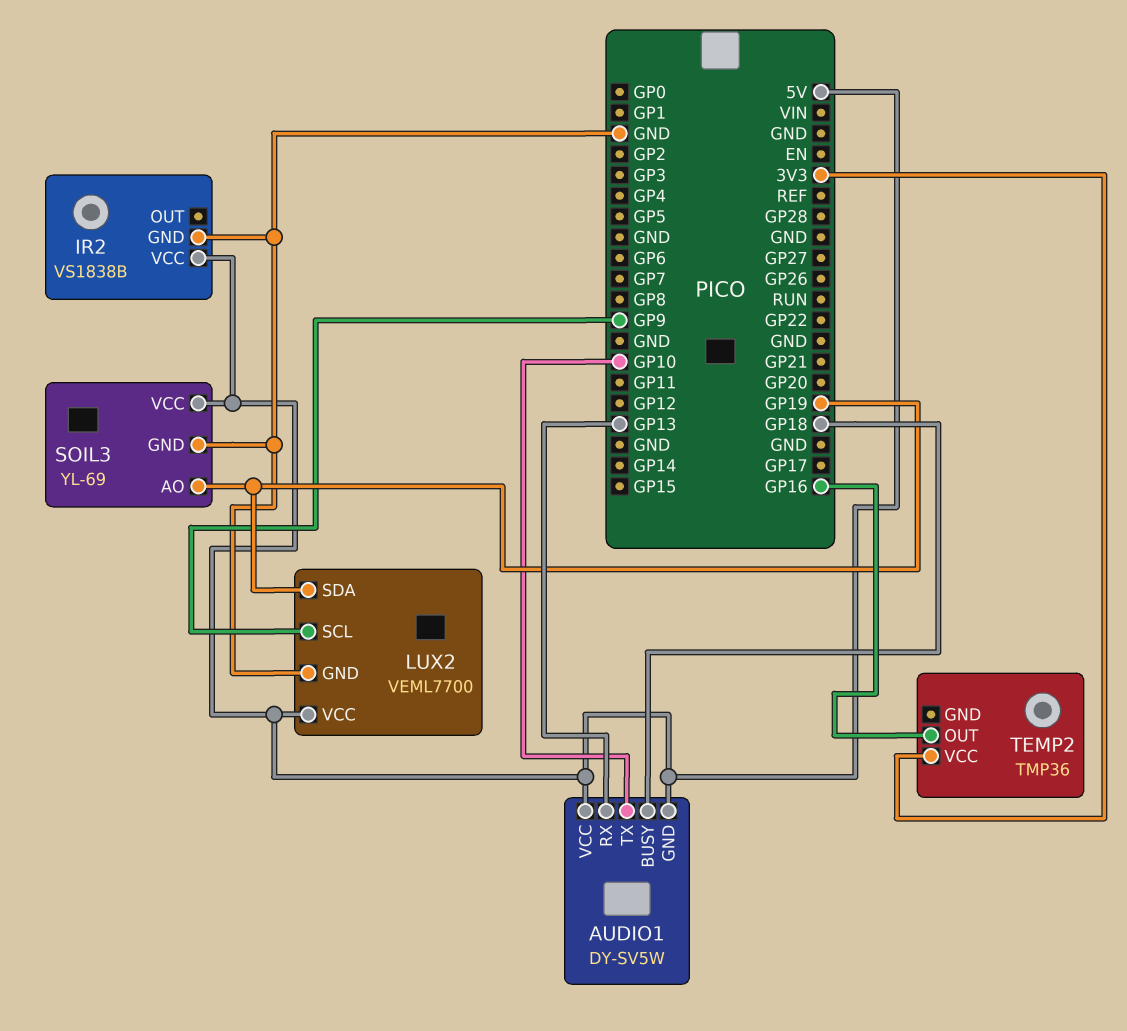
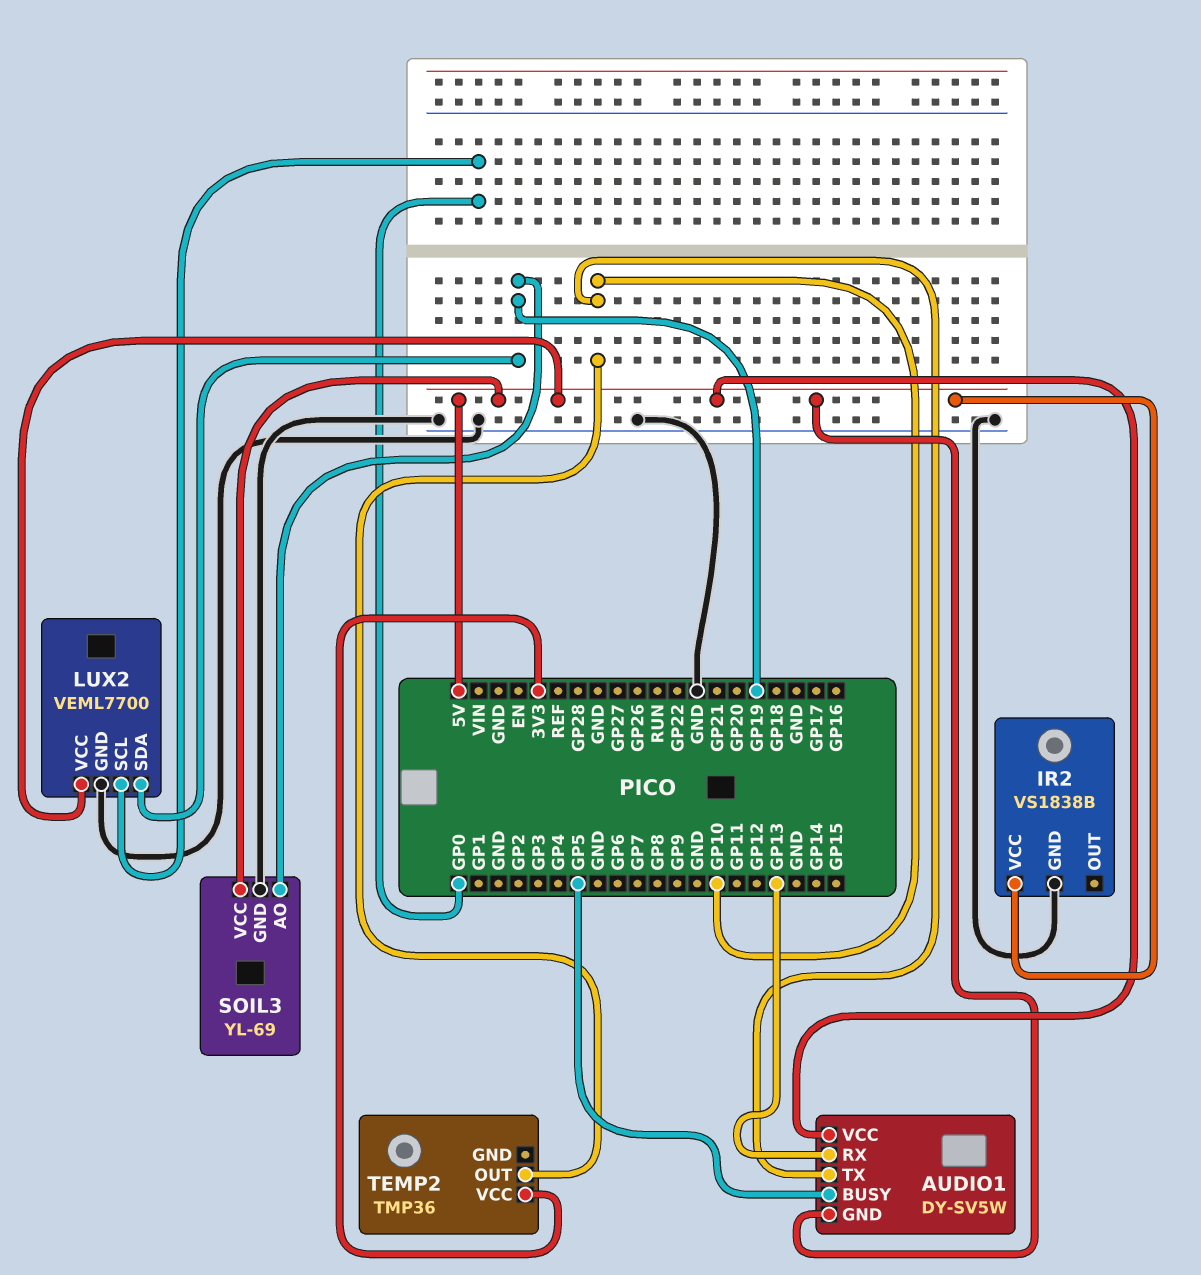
AUDIO1 pin BUSY: GP18 -> GP5
LUX2 pin SCL: GP9 -> GP0
TEMP2 pin OUT: GP16 -> GP10

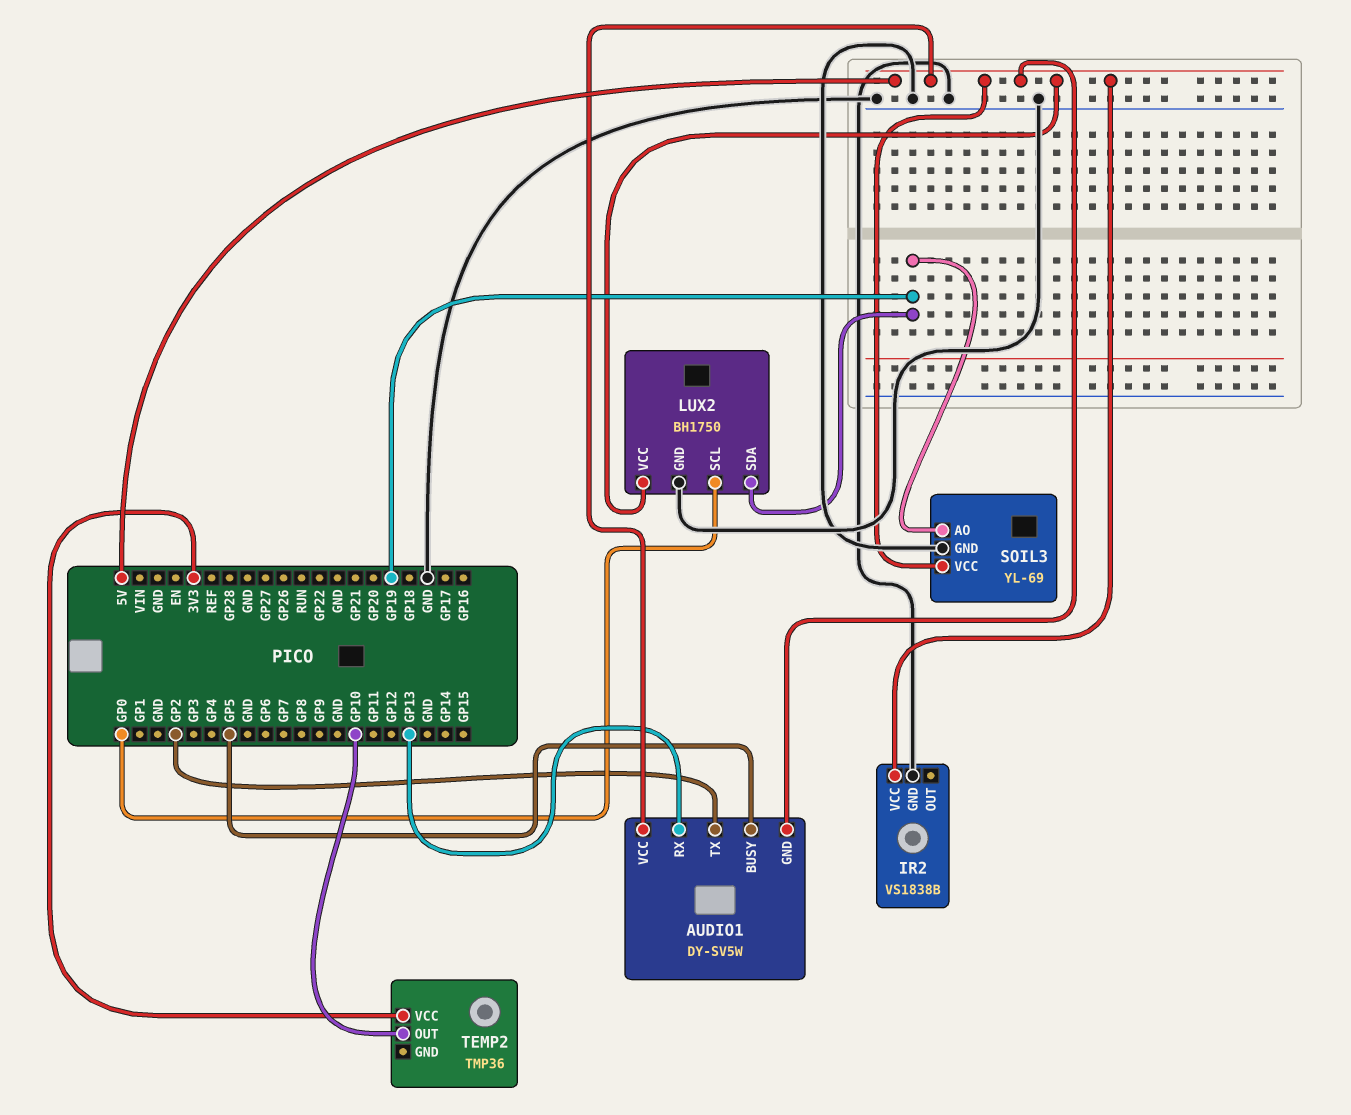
AUDIO1 pin TX: GP10 -> GP2
LUX2: VEML7700 -> BH1750

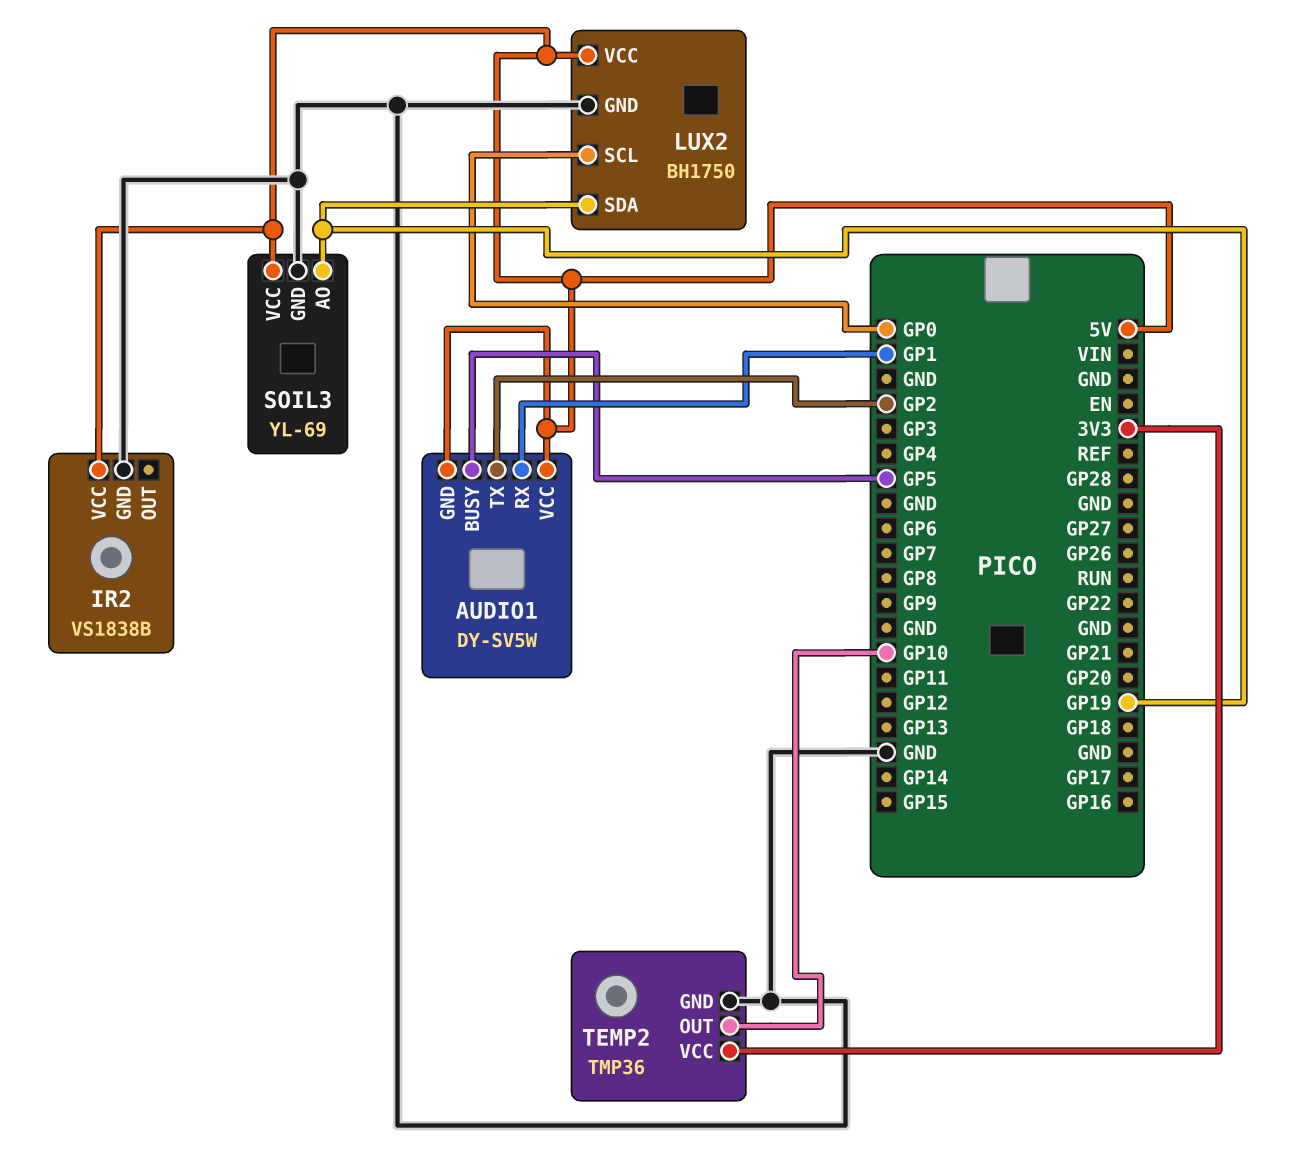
AUDIO1 pin RX: GP13 -> GP1
TEMP2 pin GND: none -> GND

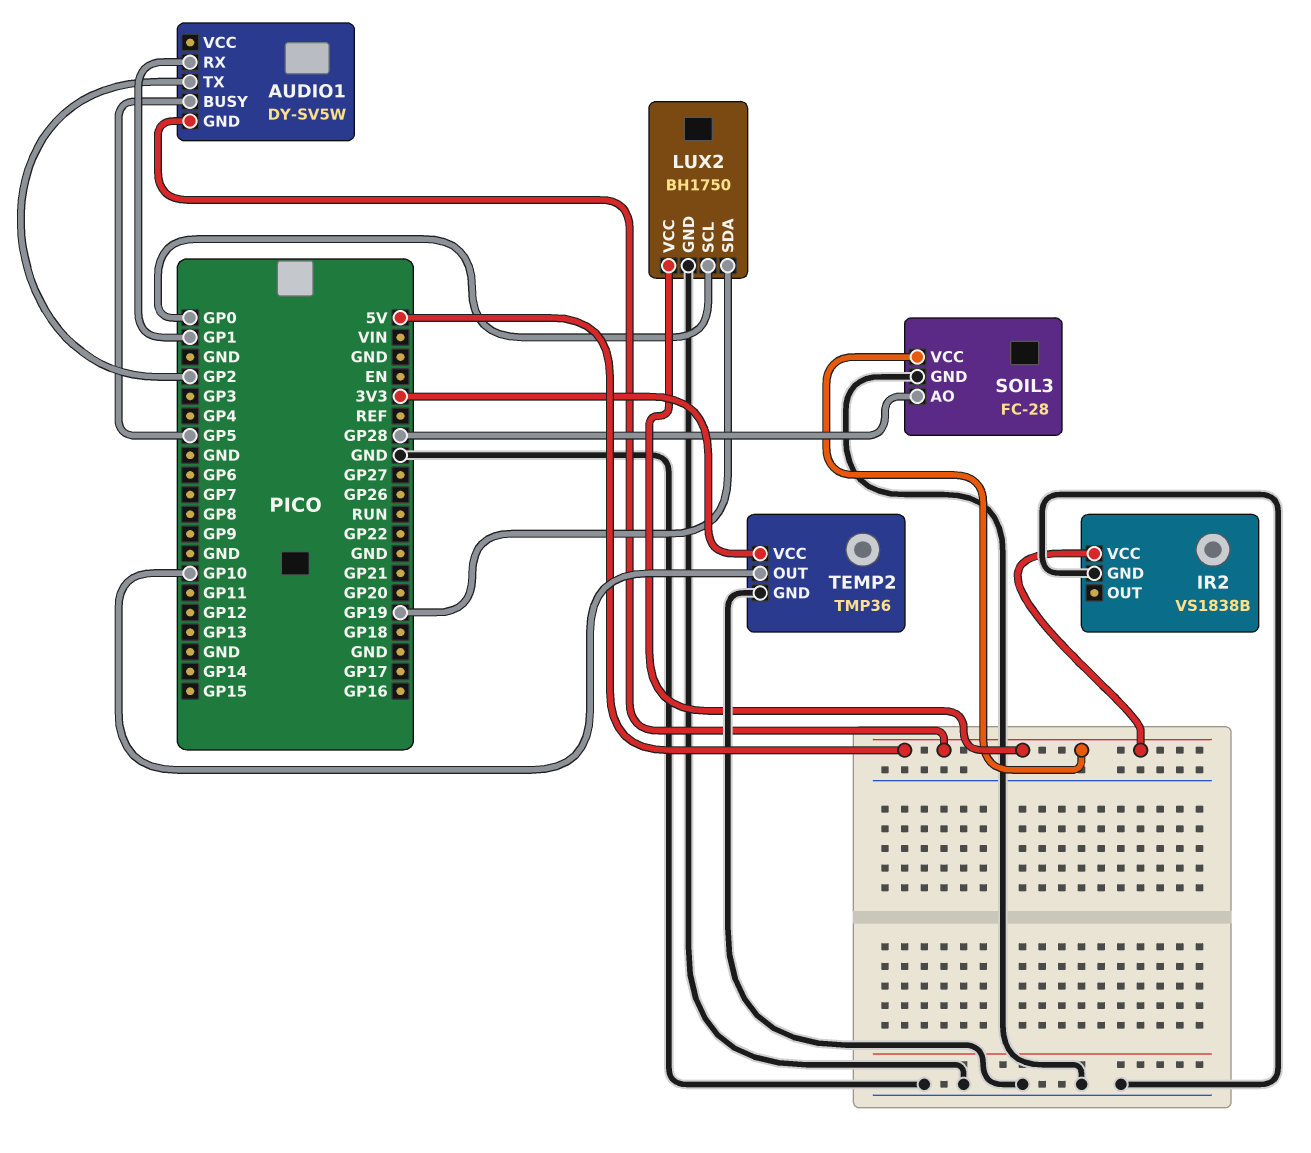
AUDIO1 pin VCC: 5V -> none
SOIL3: YL-69 -> FC-28
SOIL3 pin AO: GP19 -> GP28

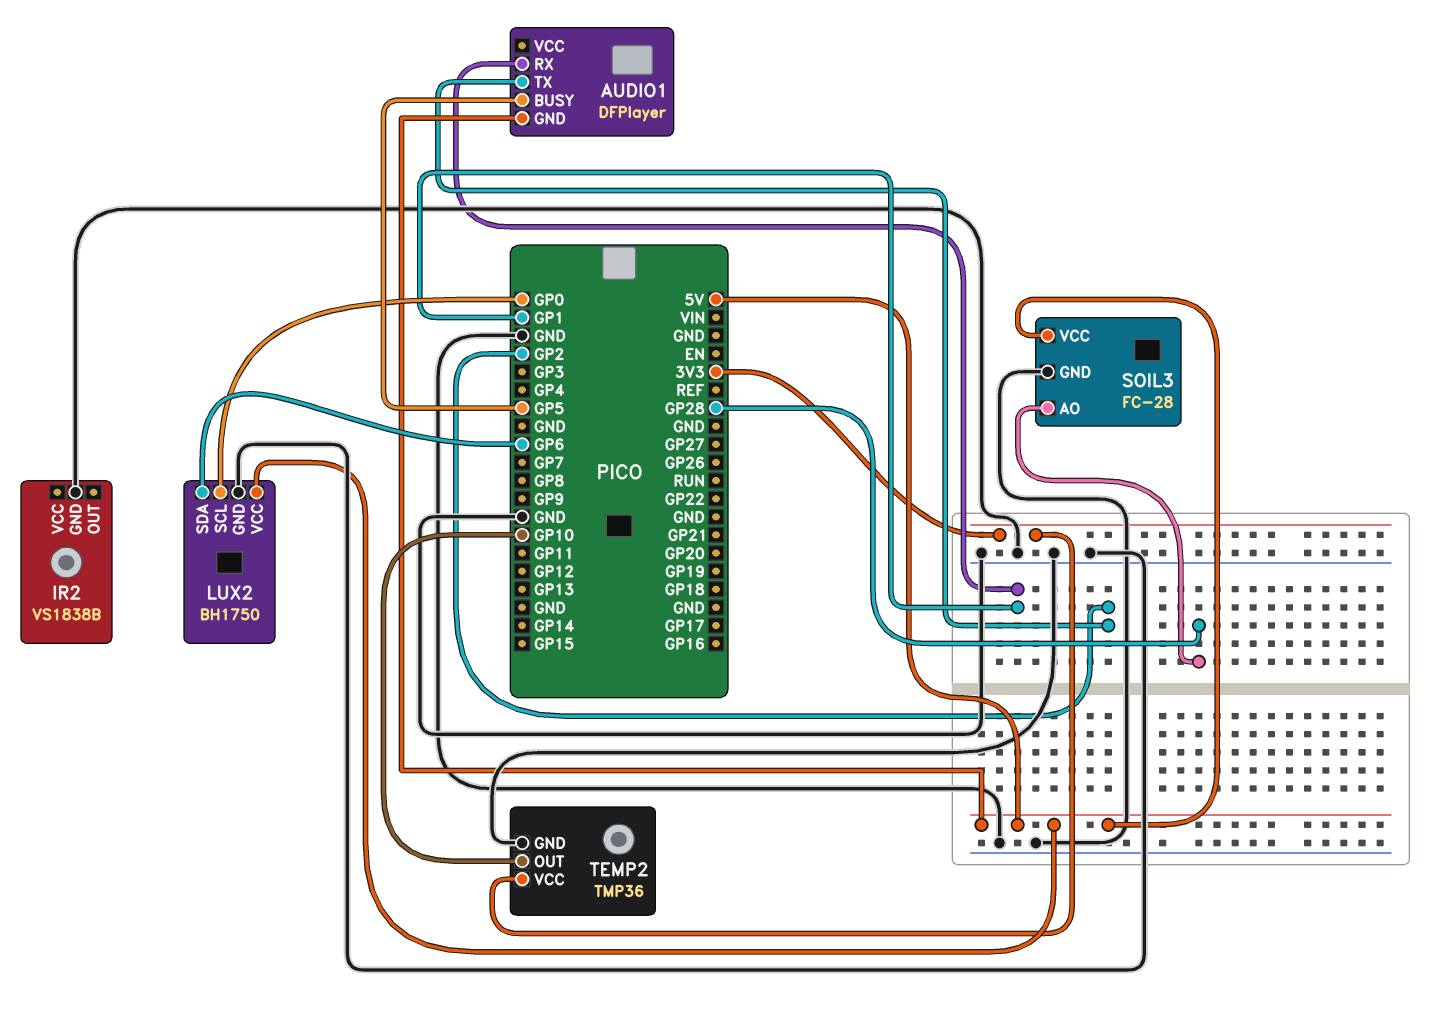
AUDIO1: DY-SV5W -> DFPlayer
IR2 pin VCC: 5V -> none
LUX2 pin SDA: GP19 -> GP6

